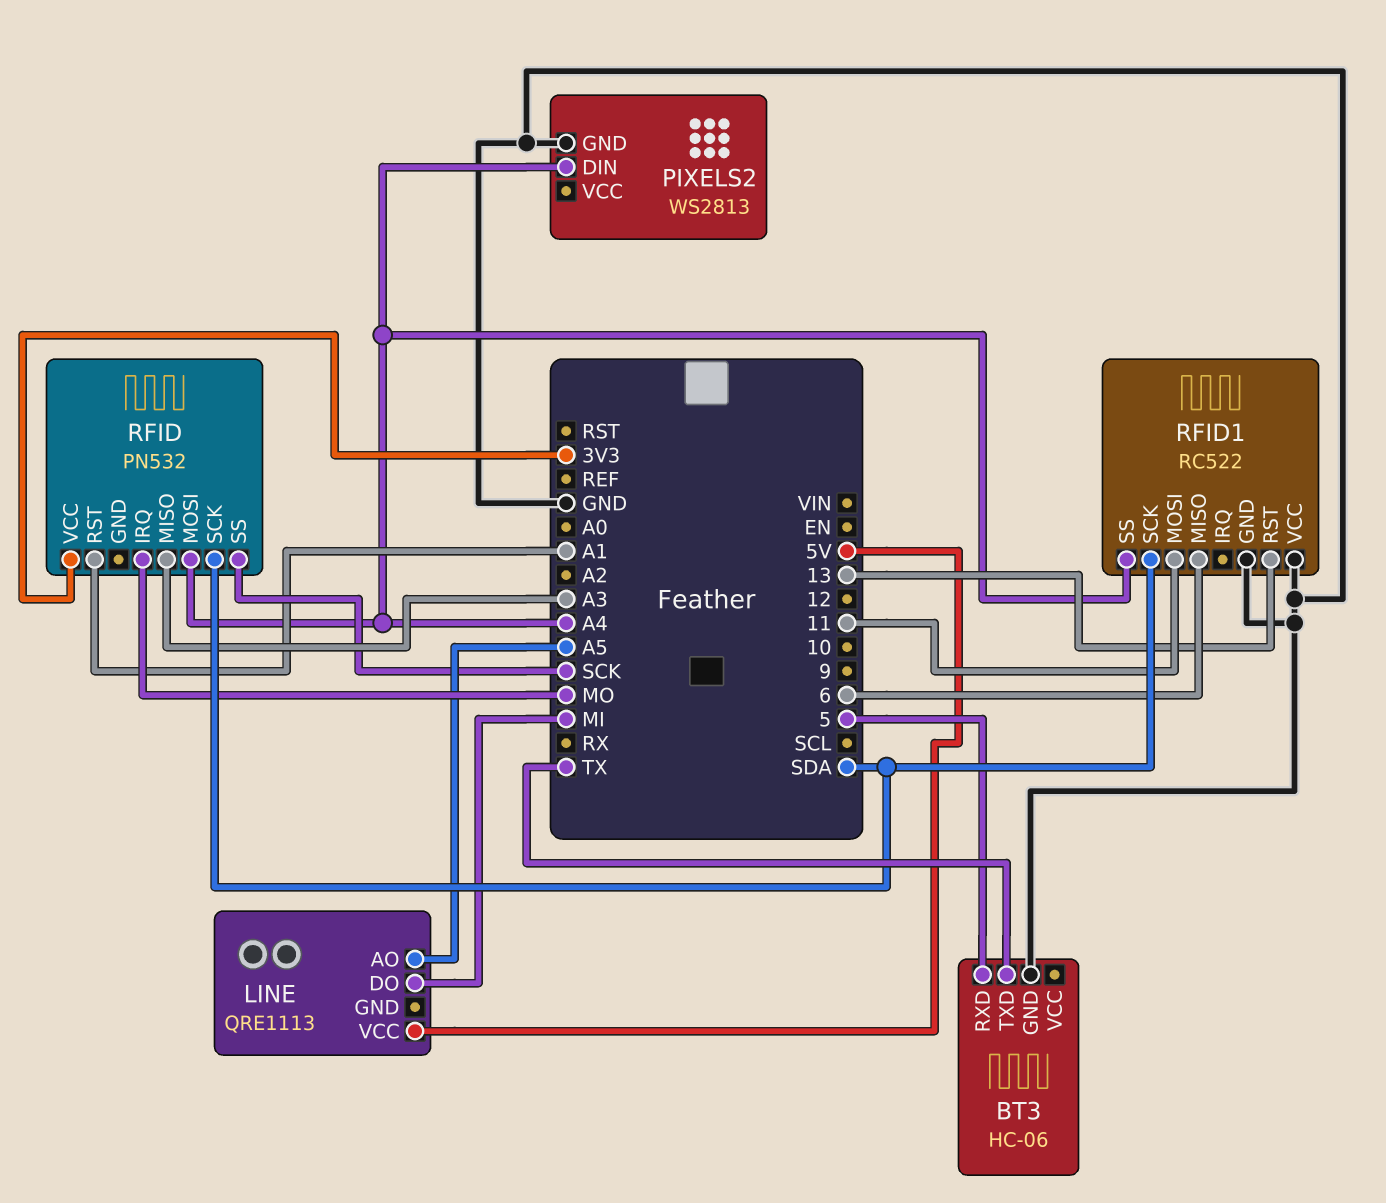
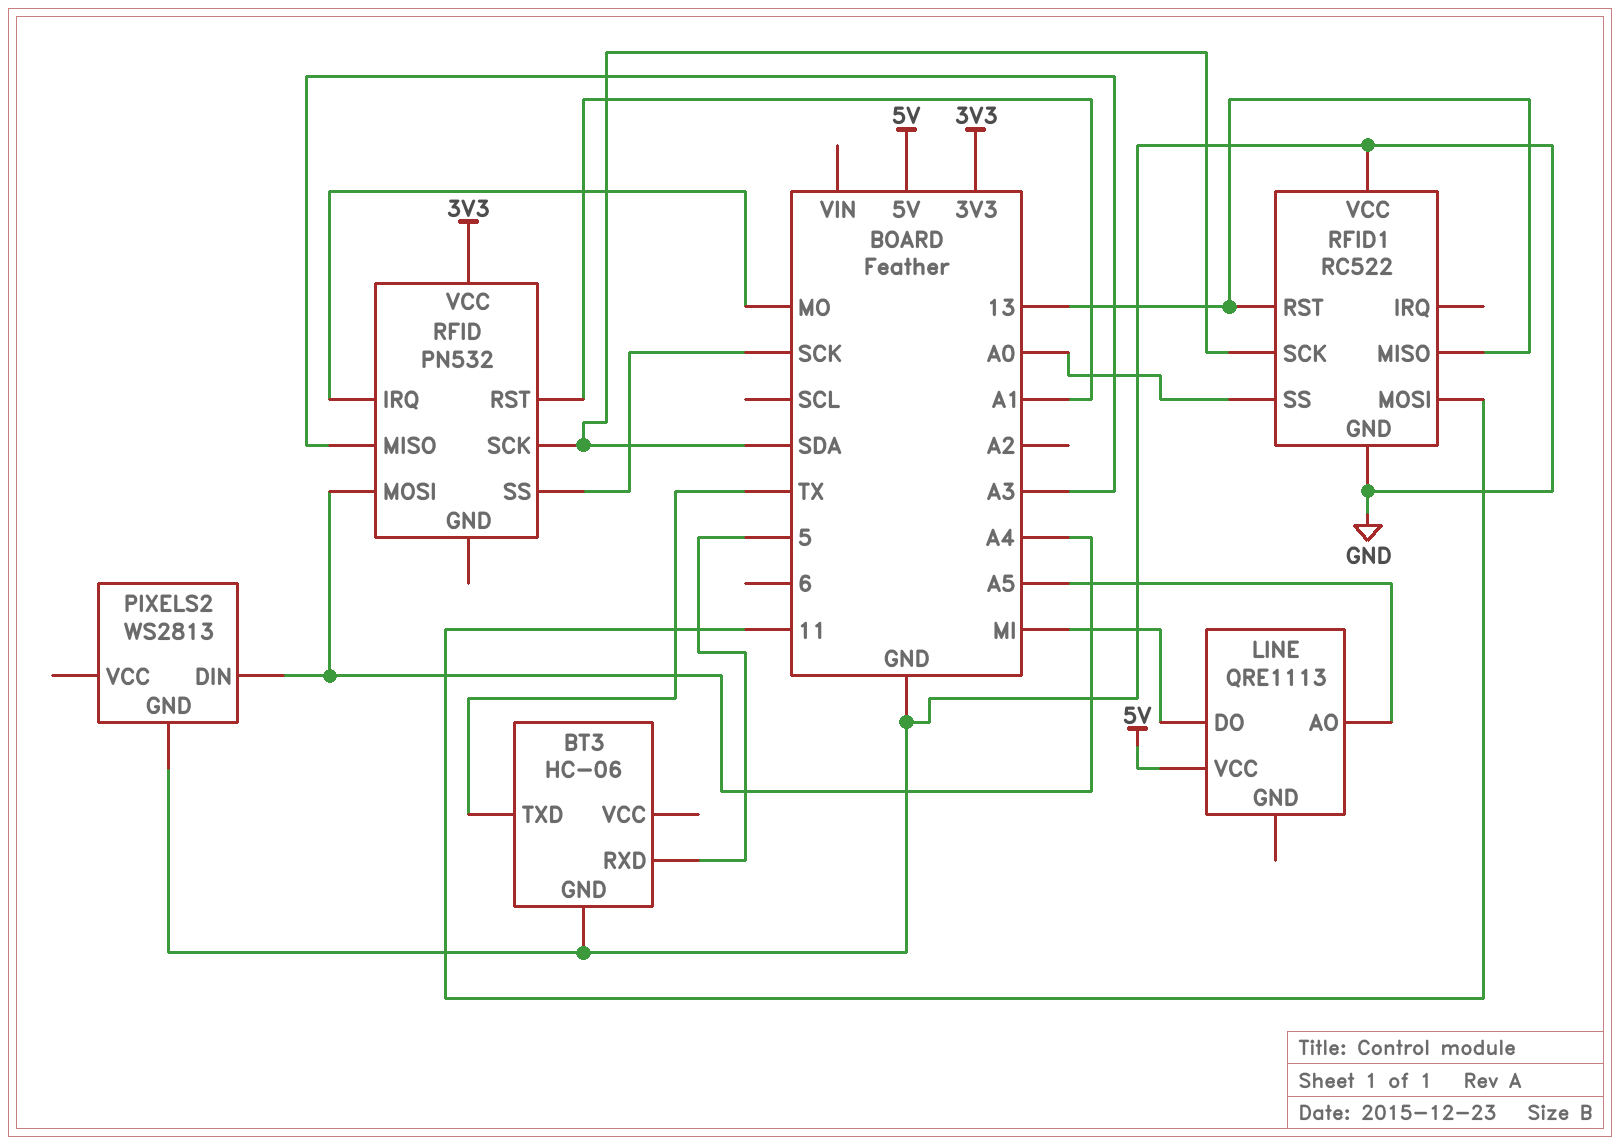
RFID1 pin MISO: 6 -> 13
RFID1 pin SS: A4 -> A0

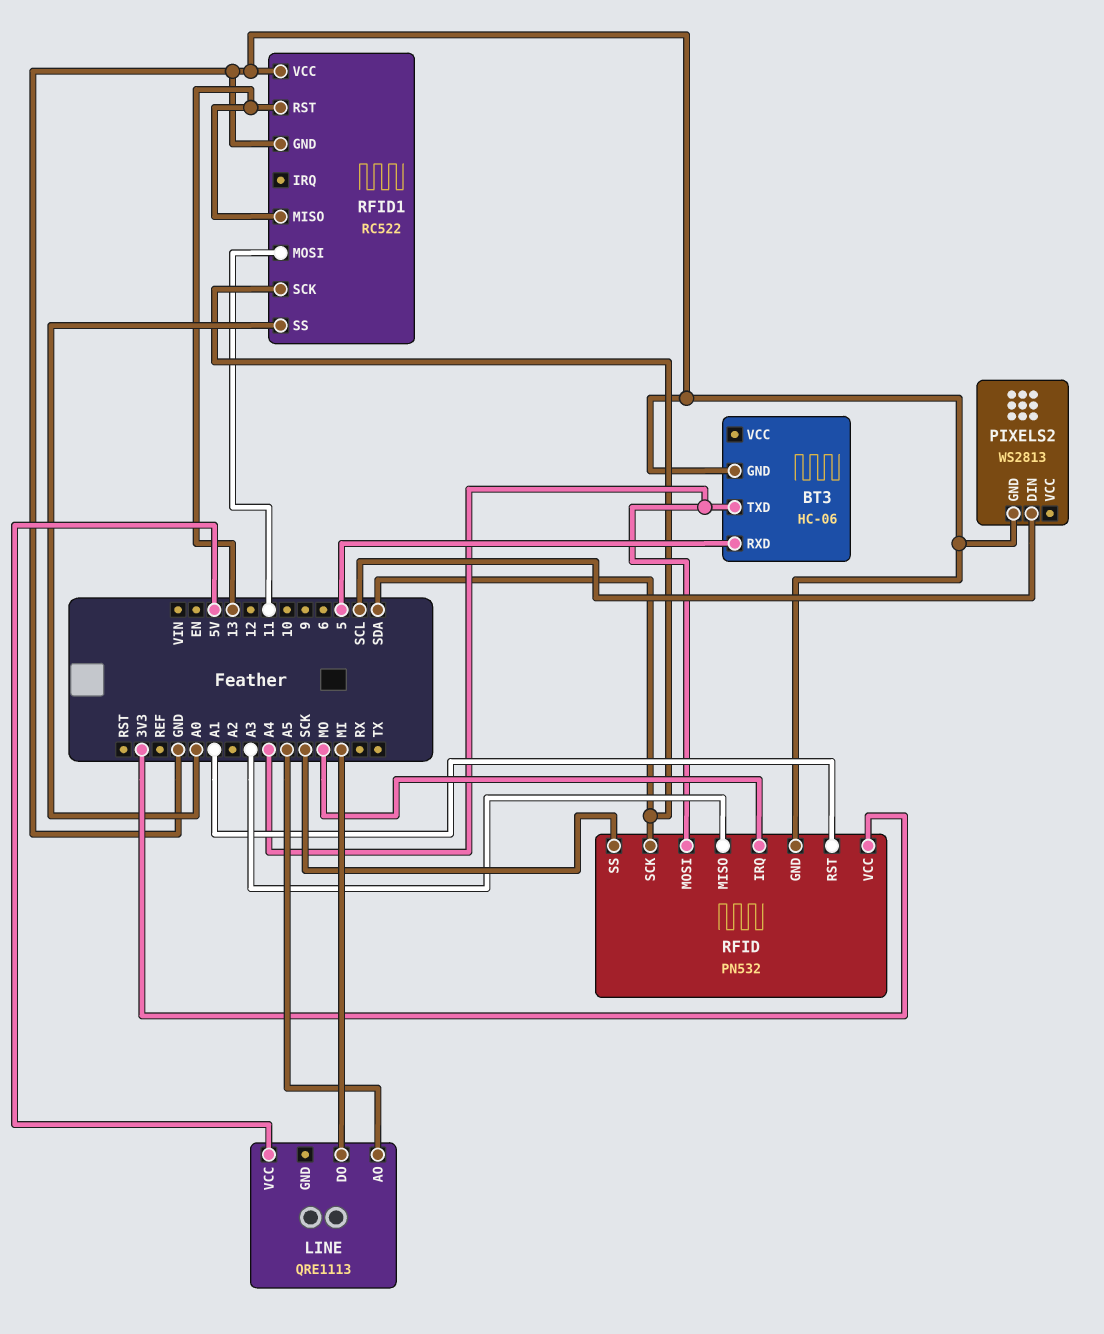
BT3 pin TXD: TX -> A4
PIXELS2 pin DIN: A4 -> SCL
RFID pin GND: none -> GND

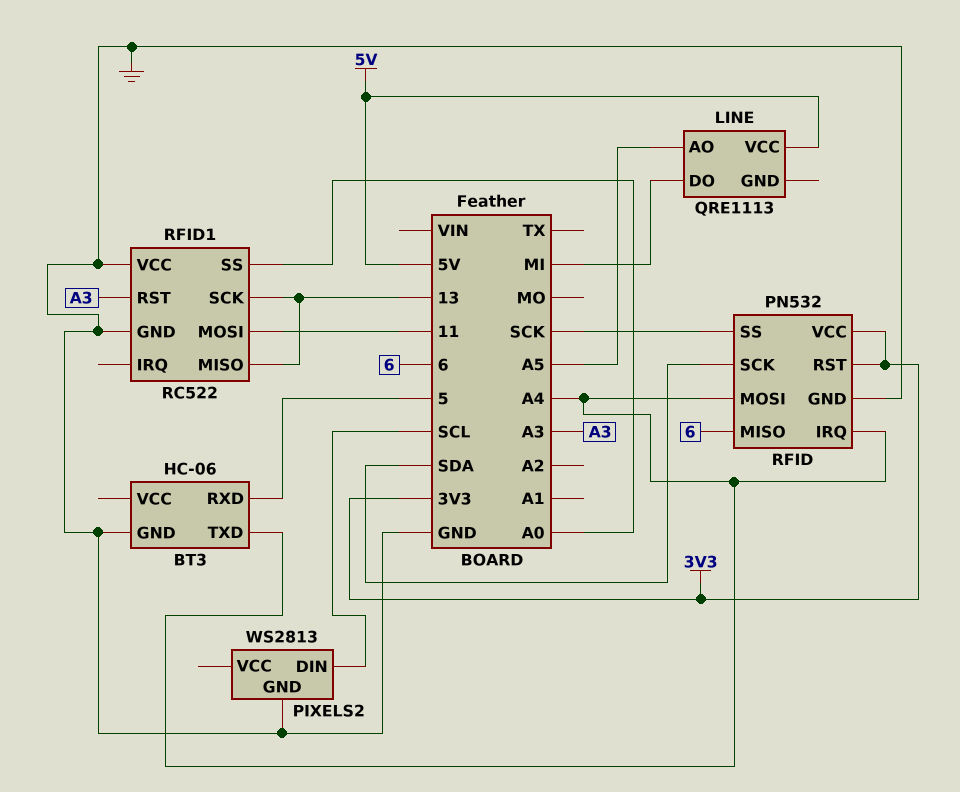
RFID pin IRQ: MO -> A4
RFID pin MISO: A3 -> 6
RFID pin RST: A1 -> 3V3
RFID1 pin RST: 13 -> A3
RFID1 pin SCK: SDA -> 13

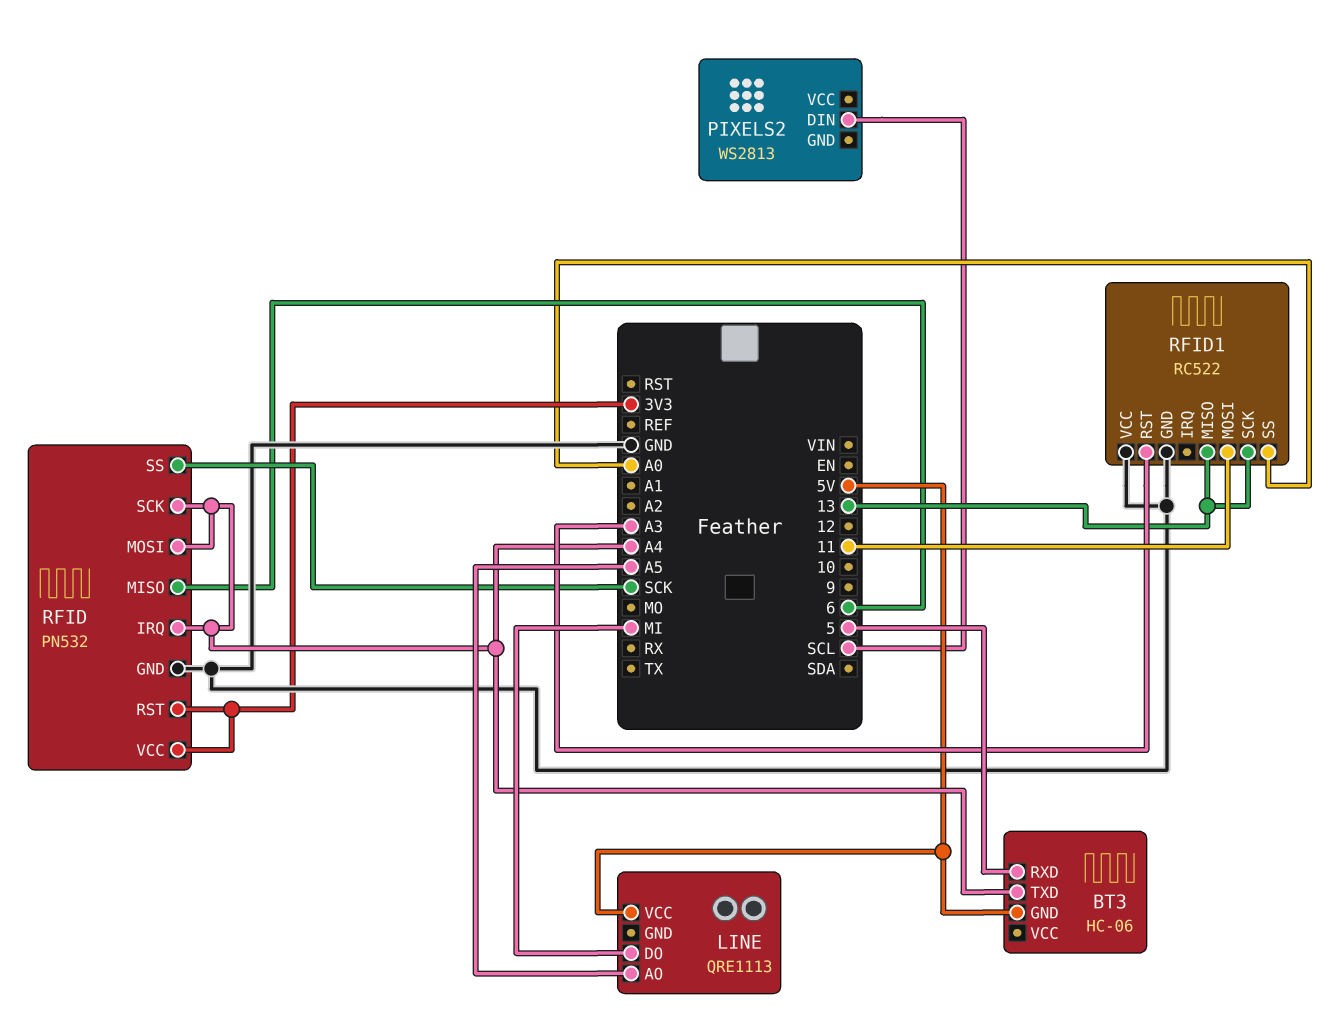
BT3 pin GND: GND -> 5V
PIXELS2 pin GND: GND -> none
RFID pin SCK: SDA -> A4

